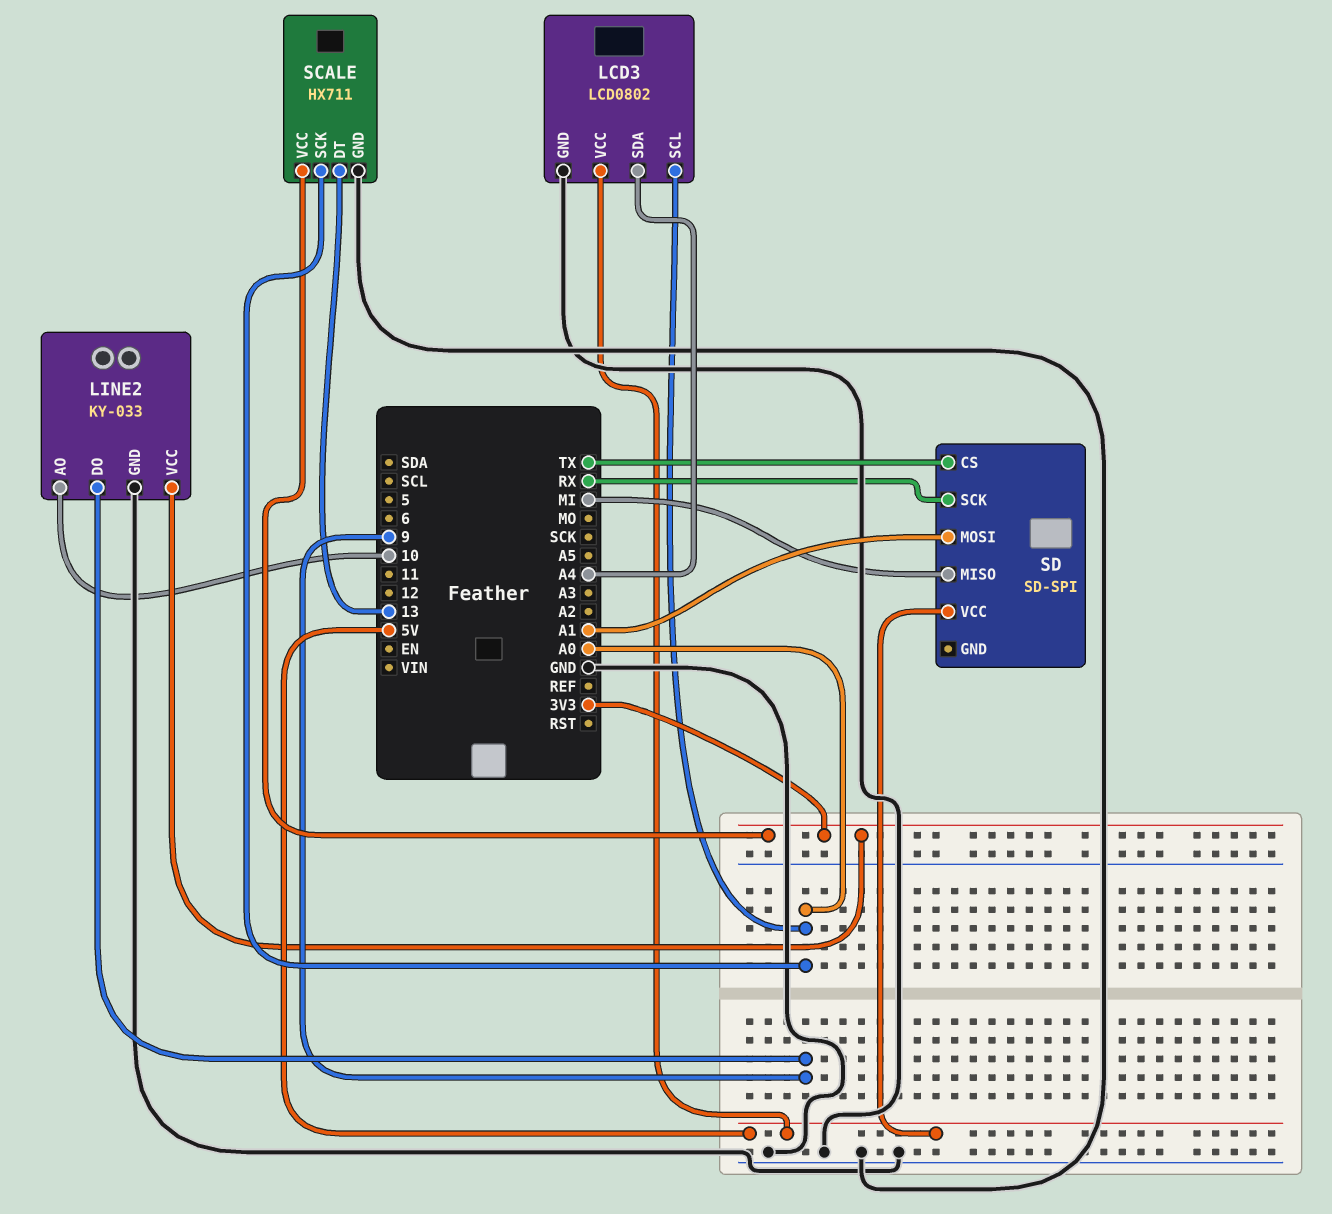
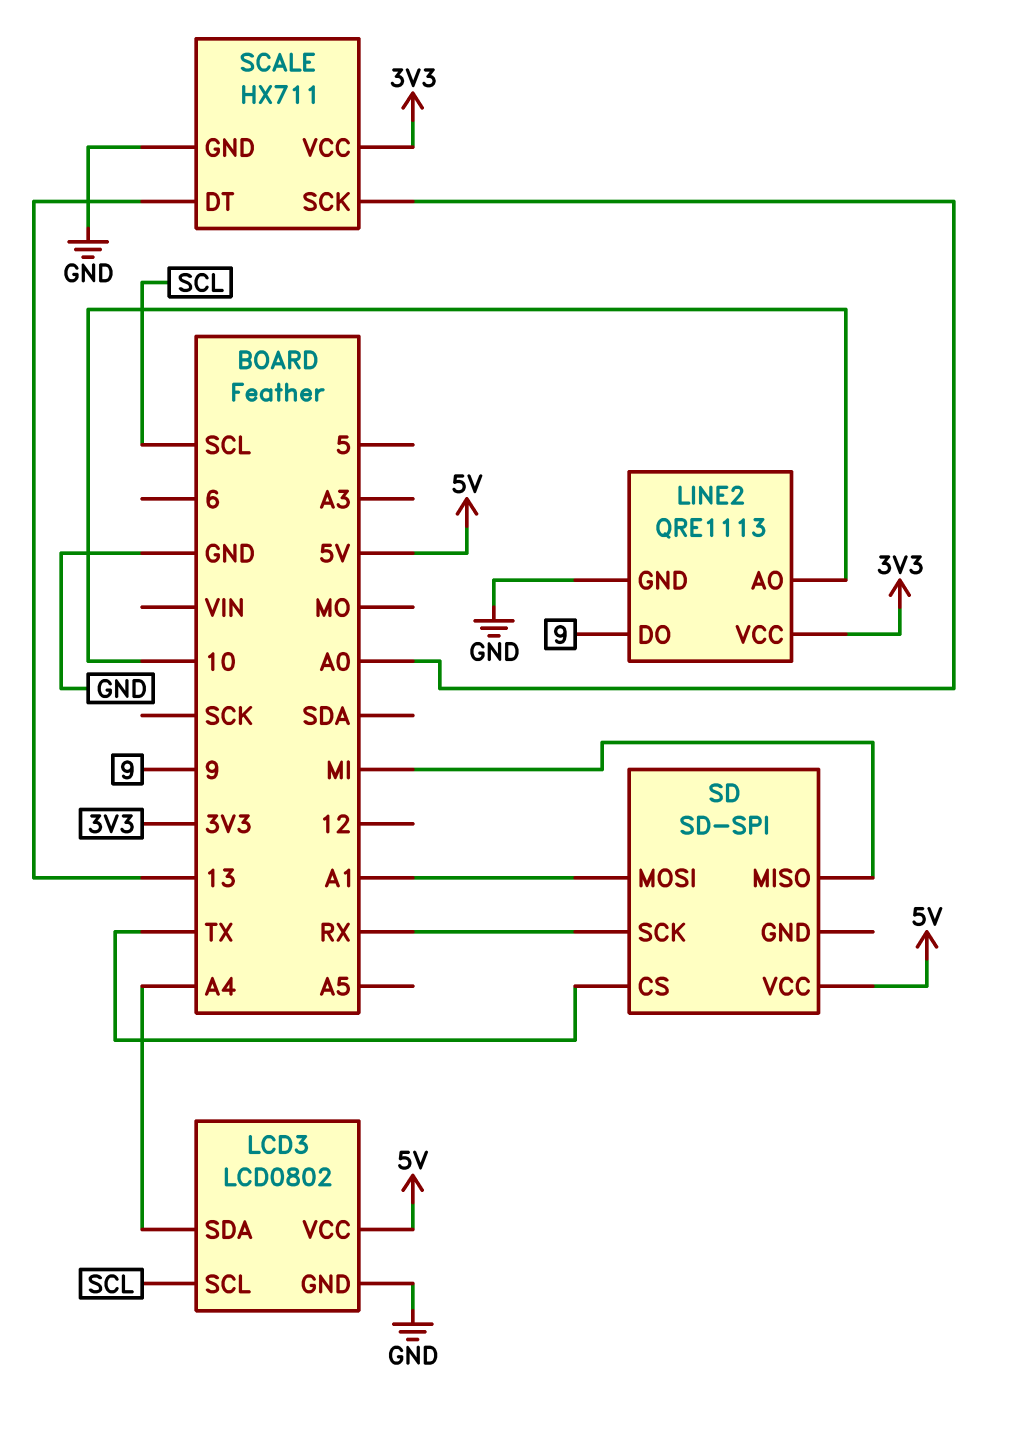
LCD3 pin SCL: A0 -> SCL
LINE2: KY-033 -> QRE1113

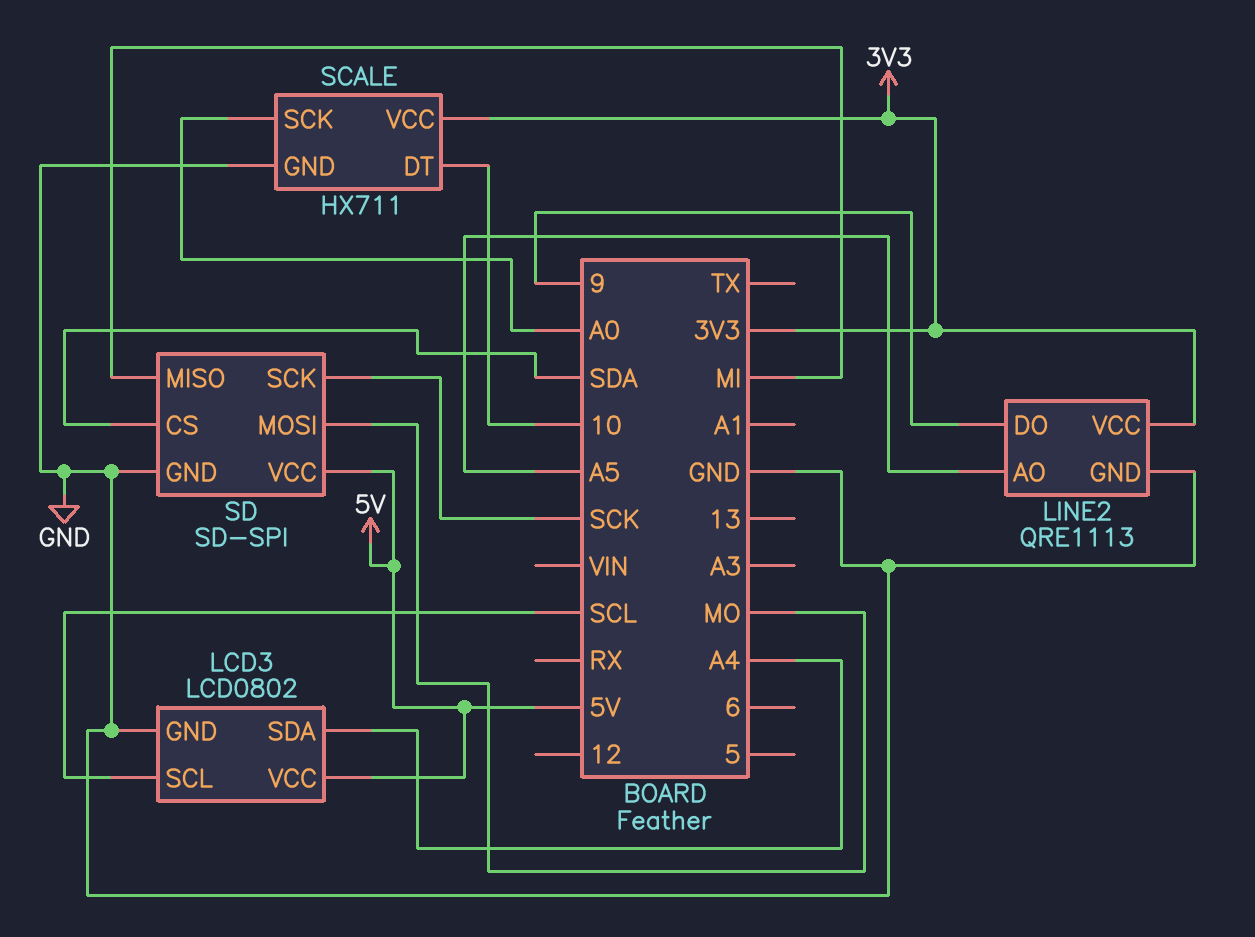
LINE2 pin AO: 10 -> A5
SCALE pin DT: 13 -> 10
SD pin CS: TX -> SDA
SD pin GND: none -> GND
SD pin MOSI: A1 -> MO
SD pin SCK: RX -> SCK

